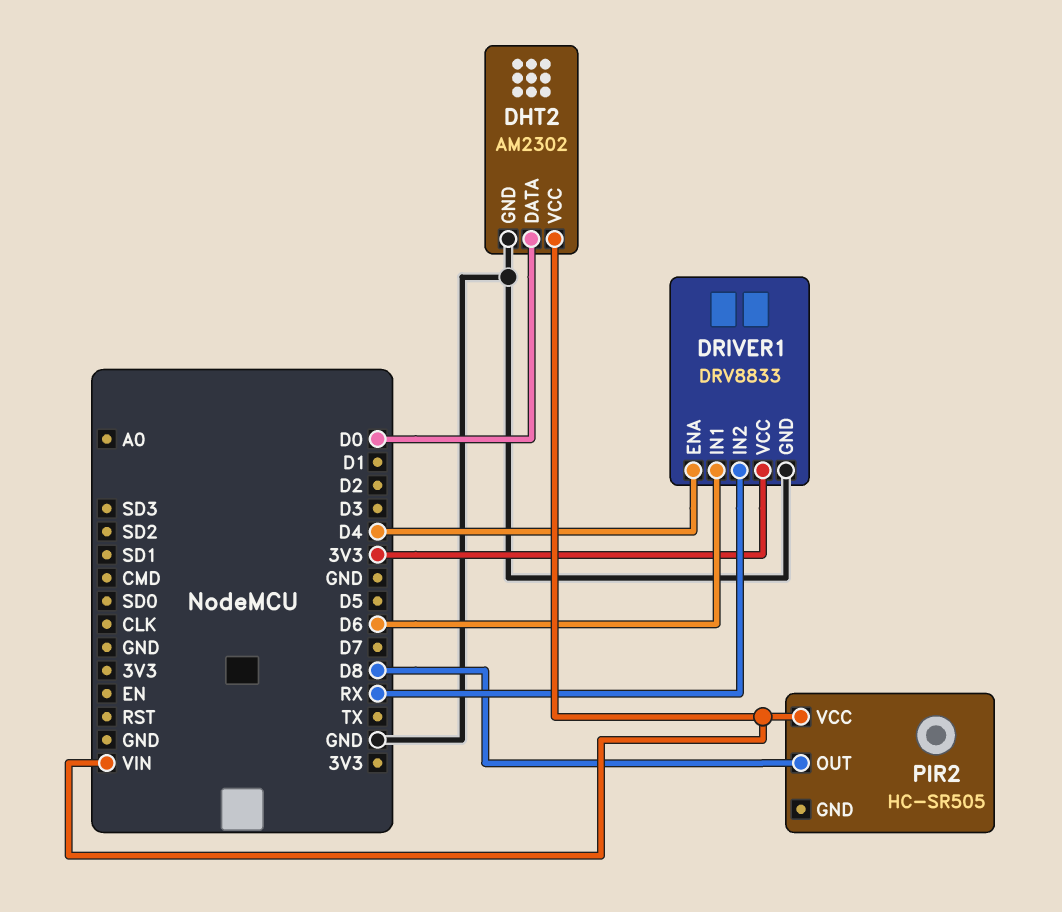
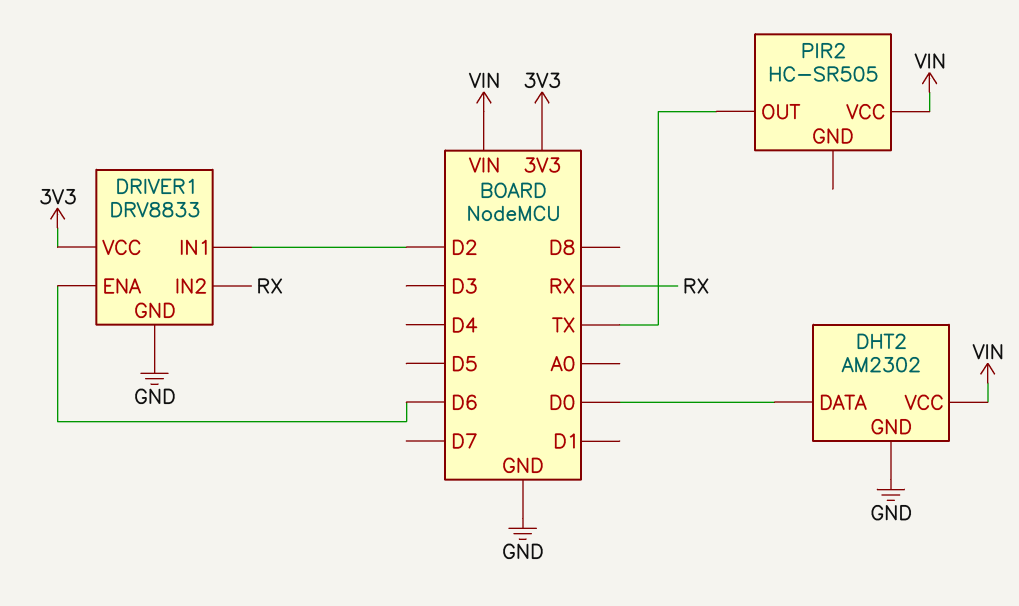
DRIVER1 pin ENA: D4 -> D6
DRIVER1 pin IN1: D6 -> D2
PIR2 pin OUT: D8 -> TX

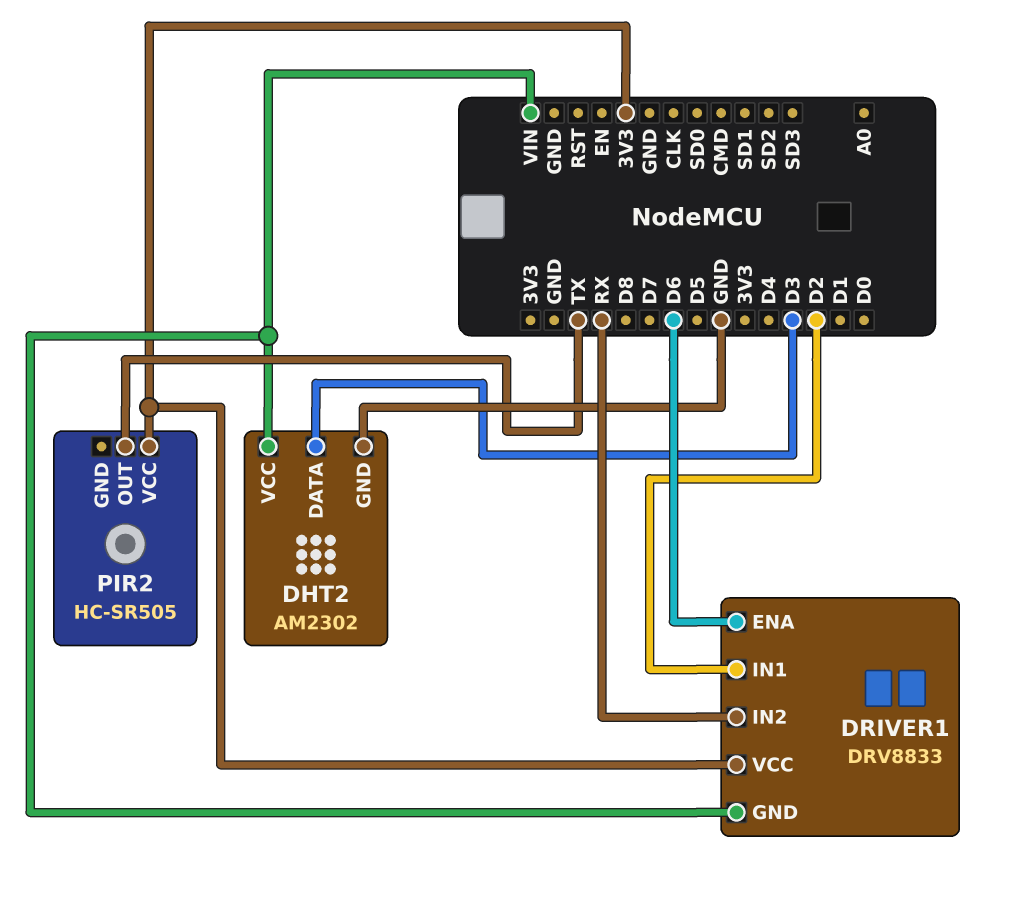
DHT2 pin DATA: D0 -> D3
DRIVER1 pin GND: GND -> VIN
PIR2 pin VCC: VIN -> 3V3

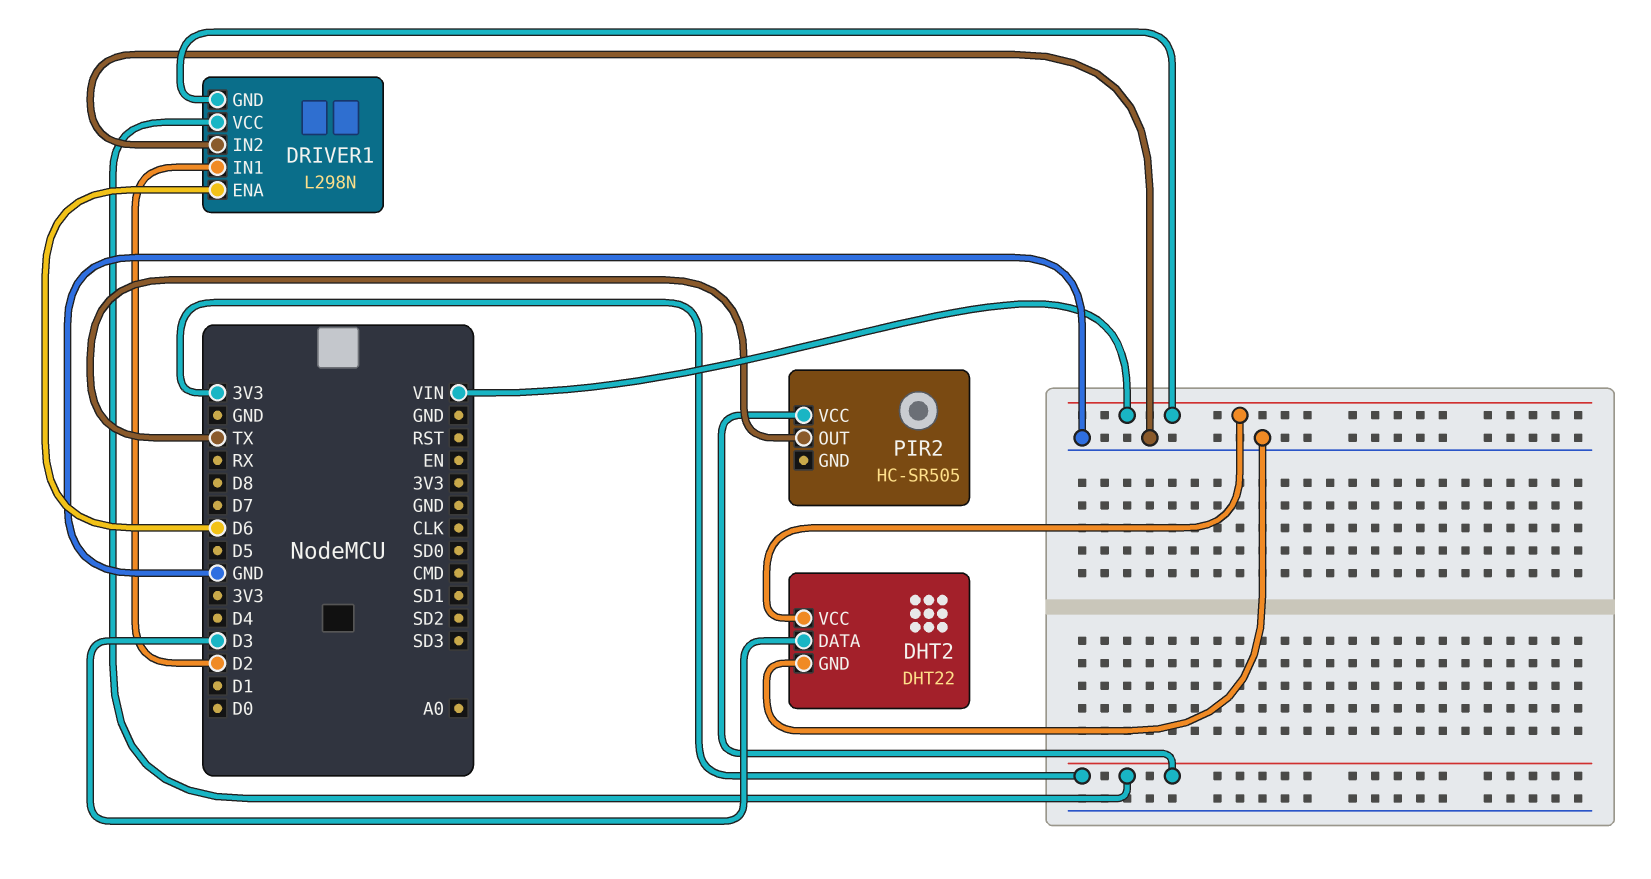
DHT2: AM2302 -> DHT22
DRIVER1: DRV8833 -> L298N
DRIVER1 pin IN2: RX -> GND

